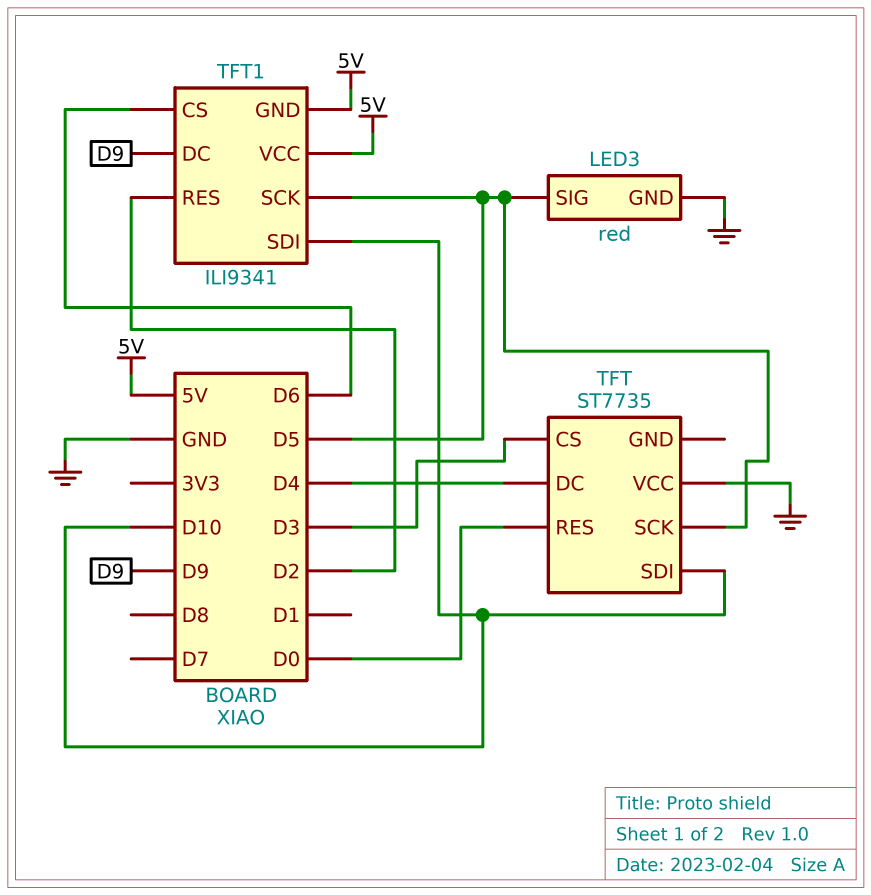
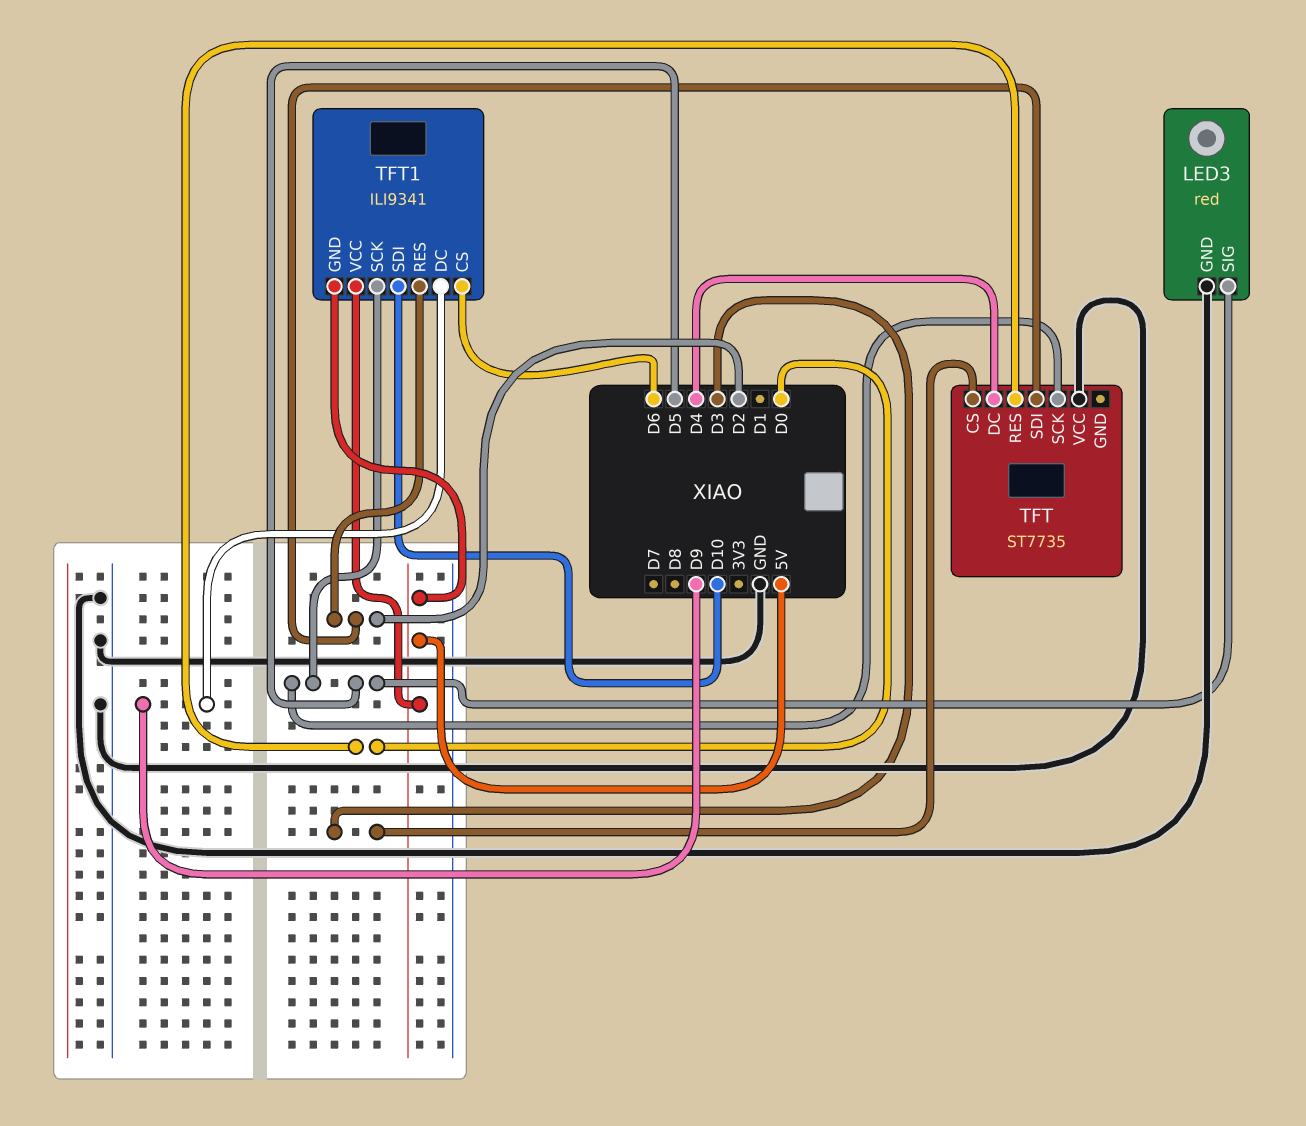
TFT pin SDI: D10 -> D2

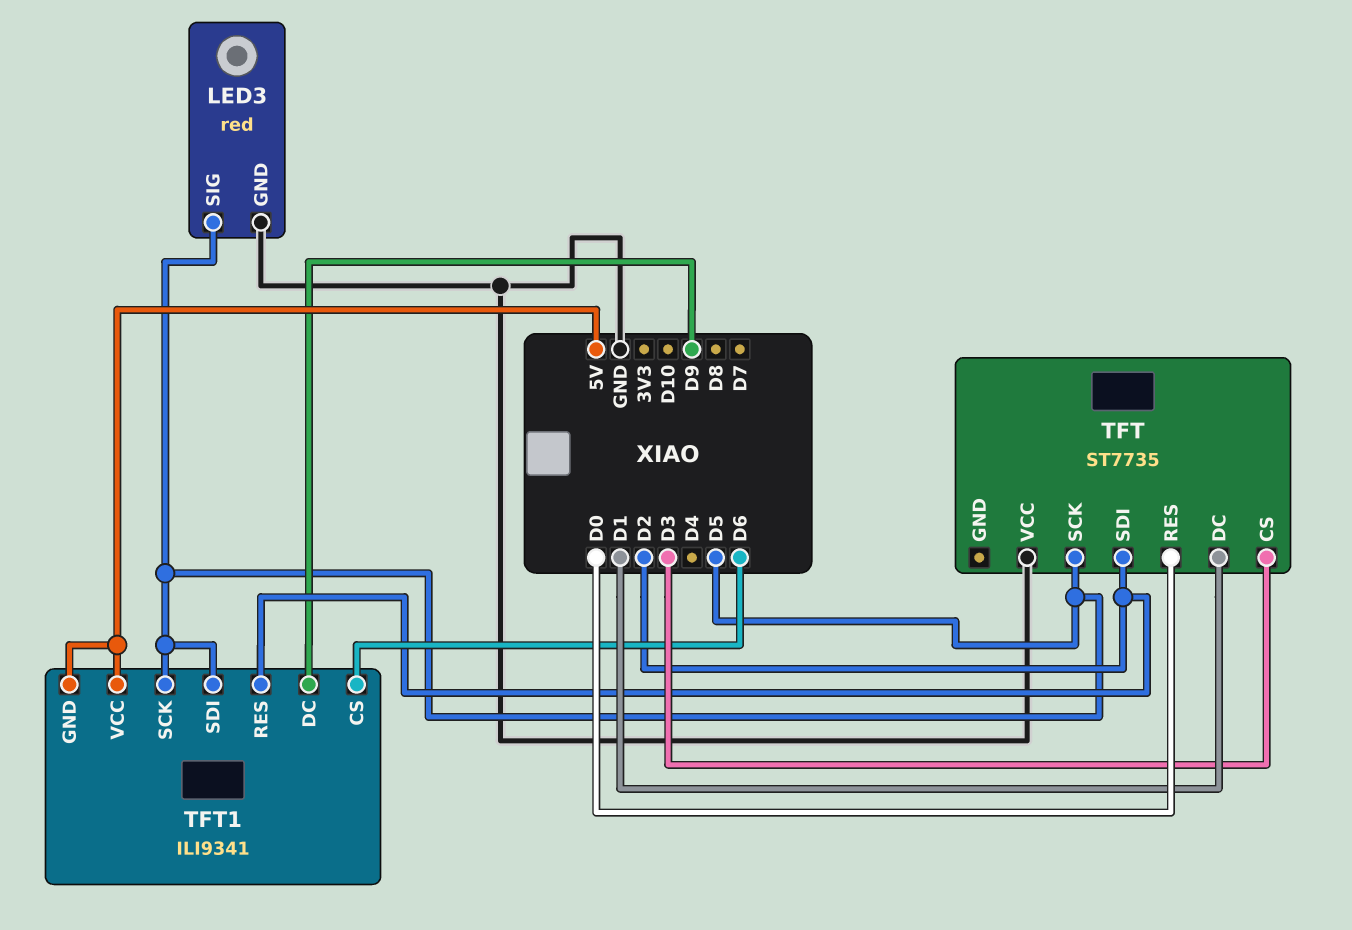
TFT pin DC: D4 -> D1
TFT1 pin SDI: D10 -> D5

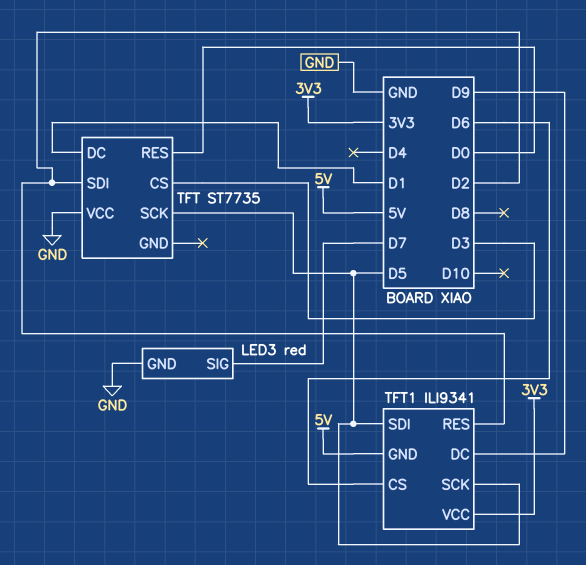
LED3 pin SIG: D5 -> D7
TFT1 pin VCC: 5V -> 3V3

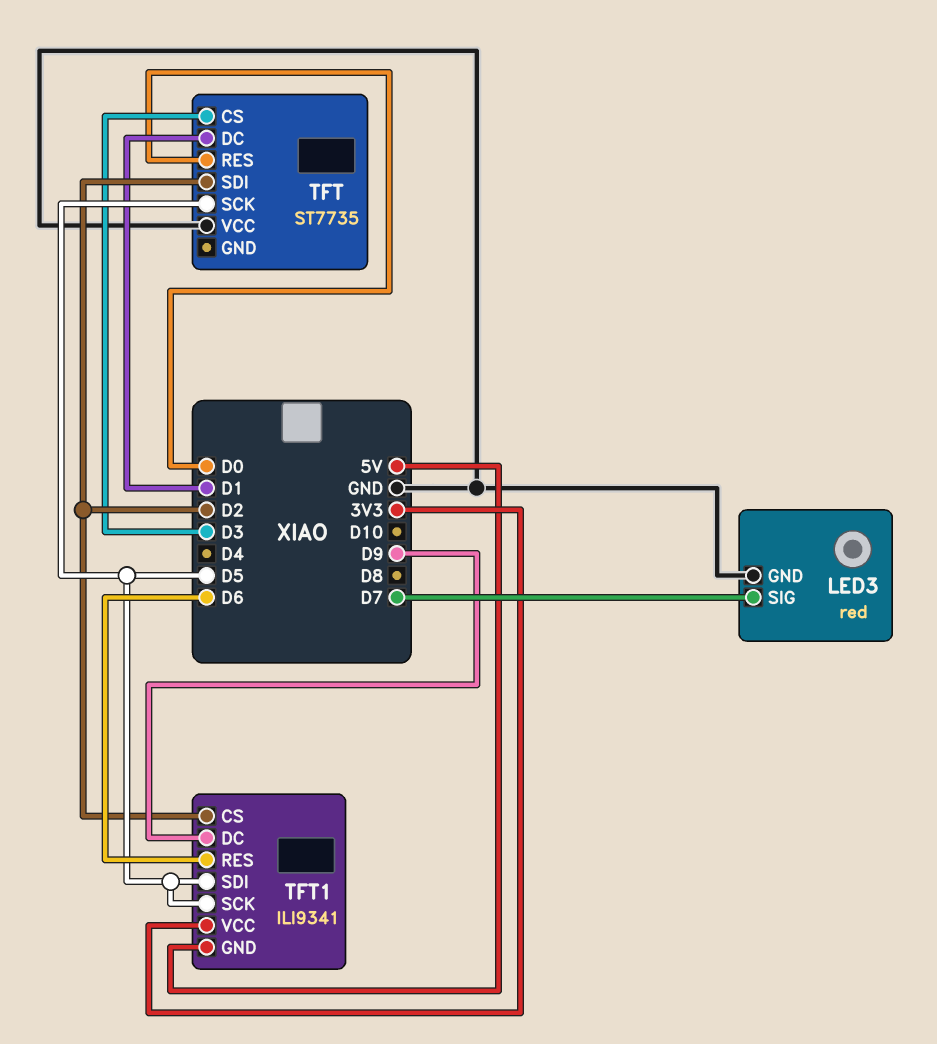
TFT1 pin CS: D6 -> D2
TFT1 pin RES: D2 -> D6

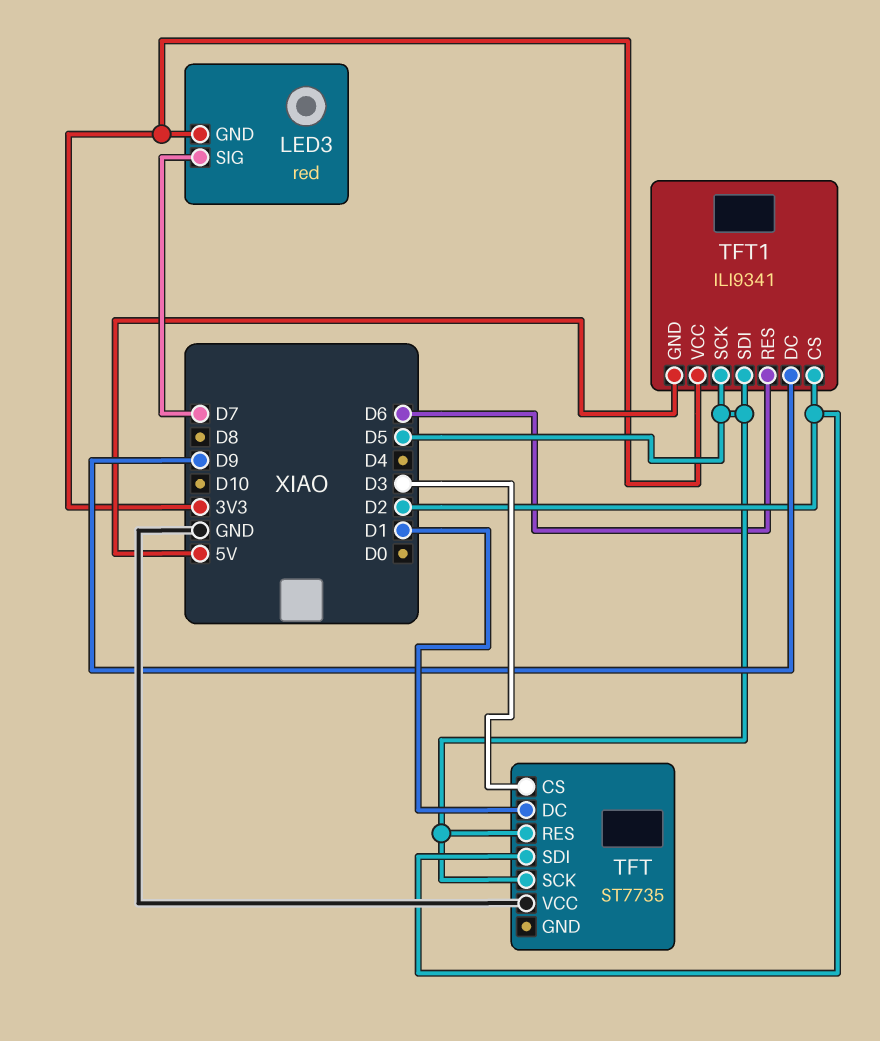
LED3 pin GND: GND -> 3V3
TFT pin RES: D0 -> D5

